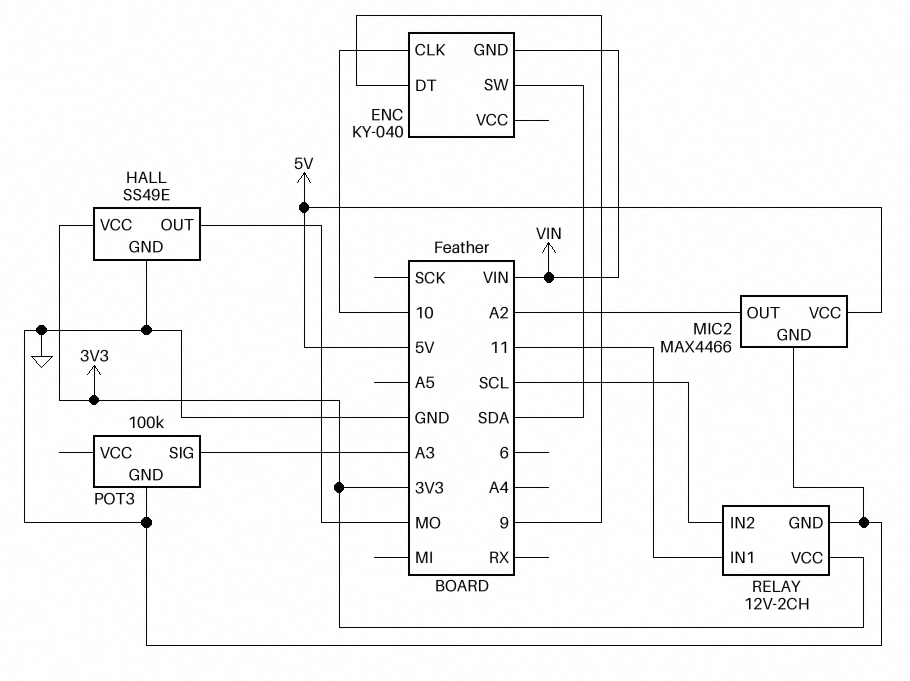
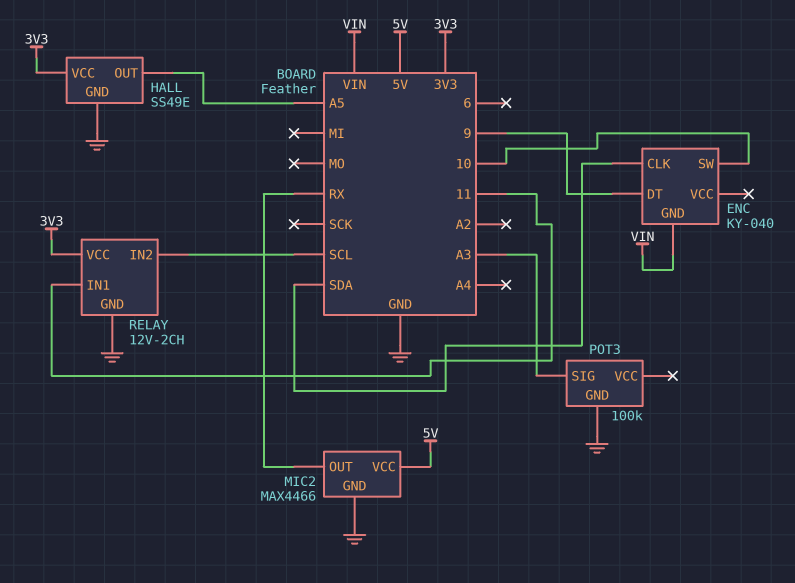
ENC pin CLK: 10 -> SDA
ENC pin SW: SDA -> 10
HALL pin OUT: MO -> A5
MIC2 pin OUT: A2 -> RX

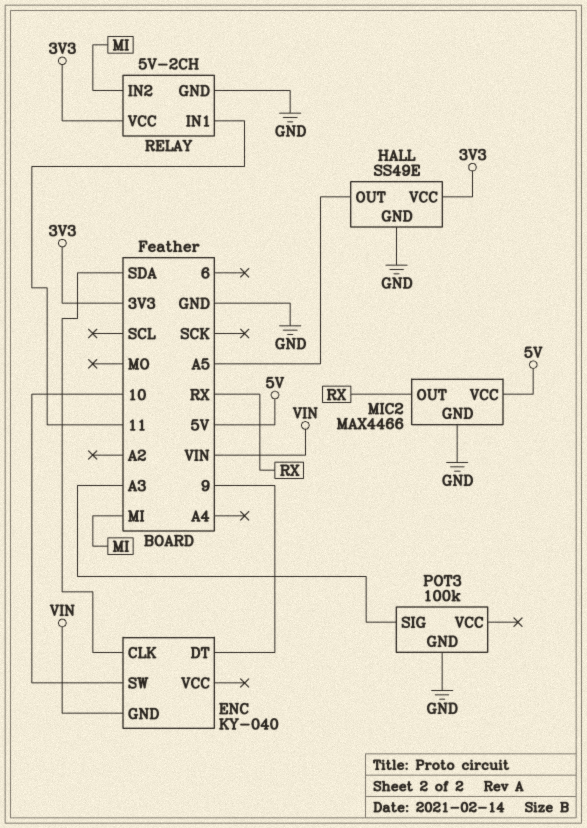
RELAY: 12V-2CH -> 5V-2CH
RELAY pin IN2: SCL -> MI

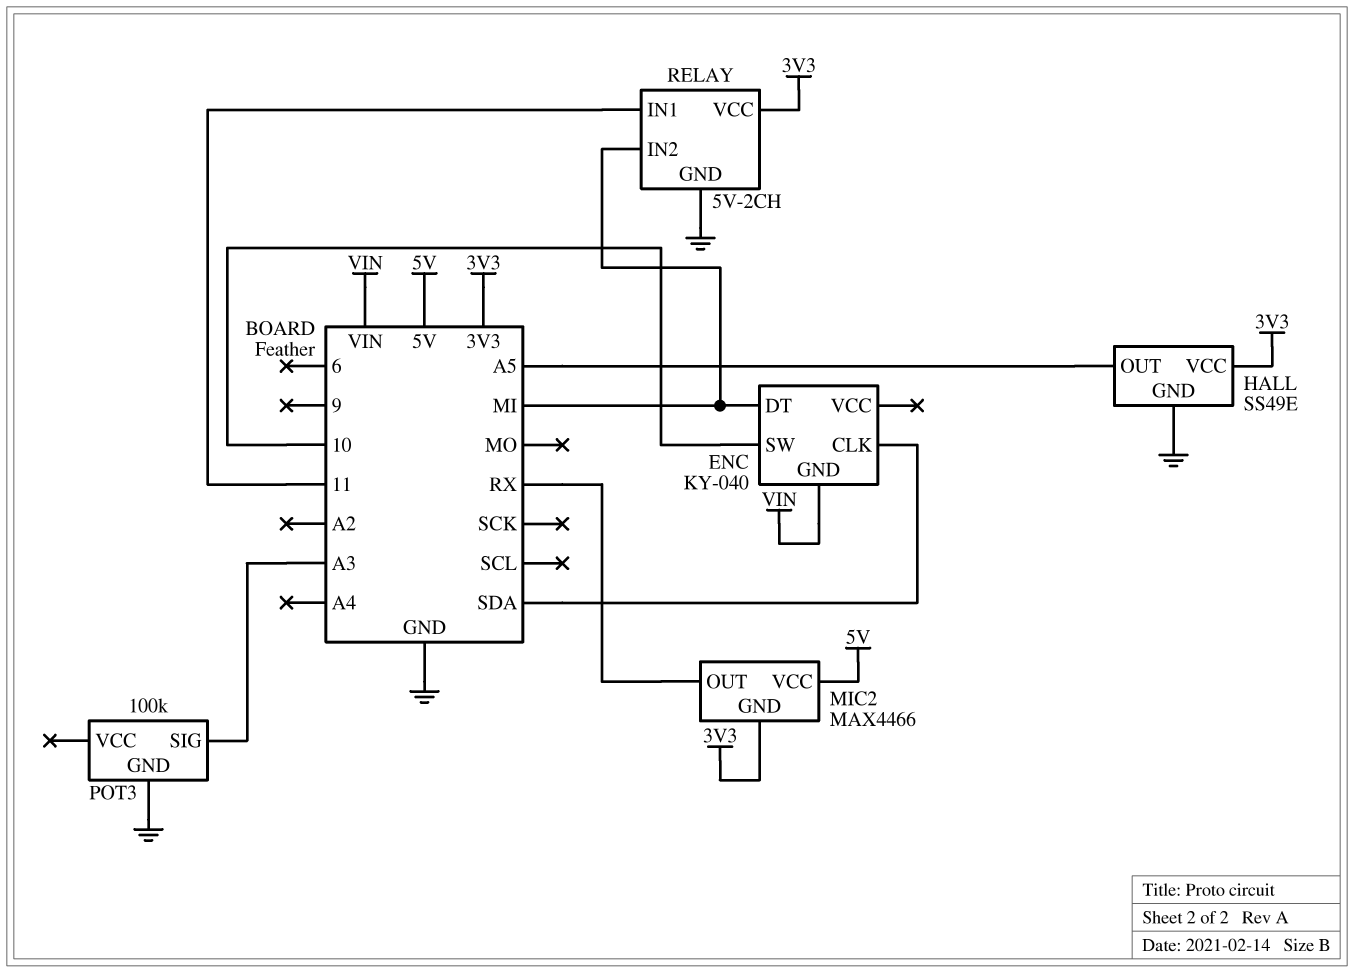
ENC pin DT: 9 -> MI
MIC2 pin GND: GND -> 3V3

